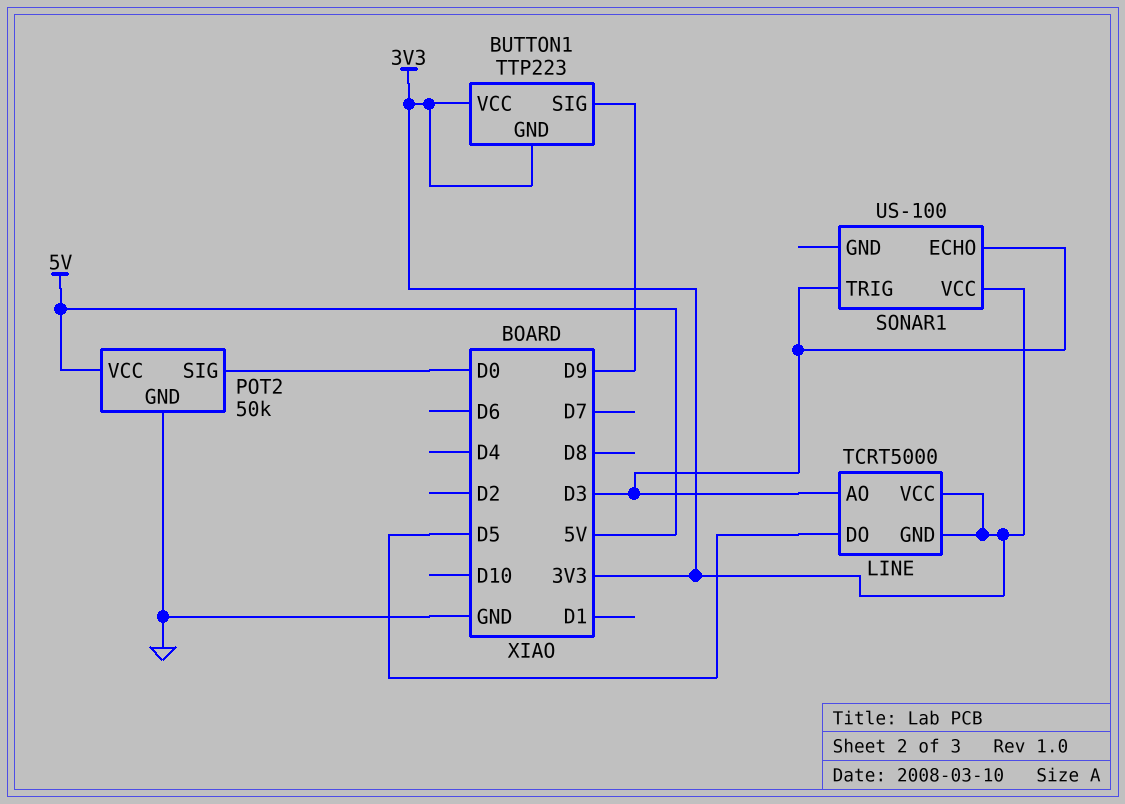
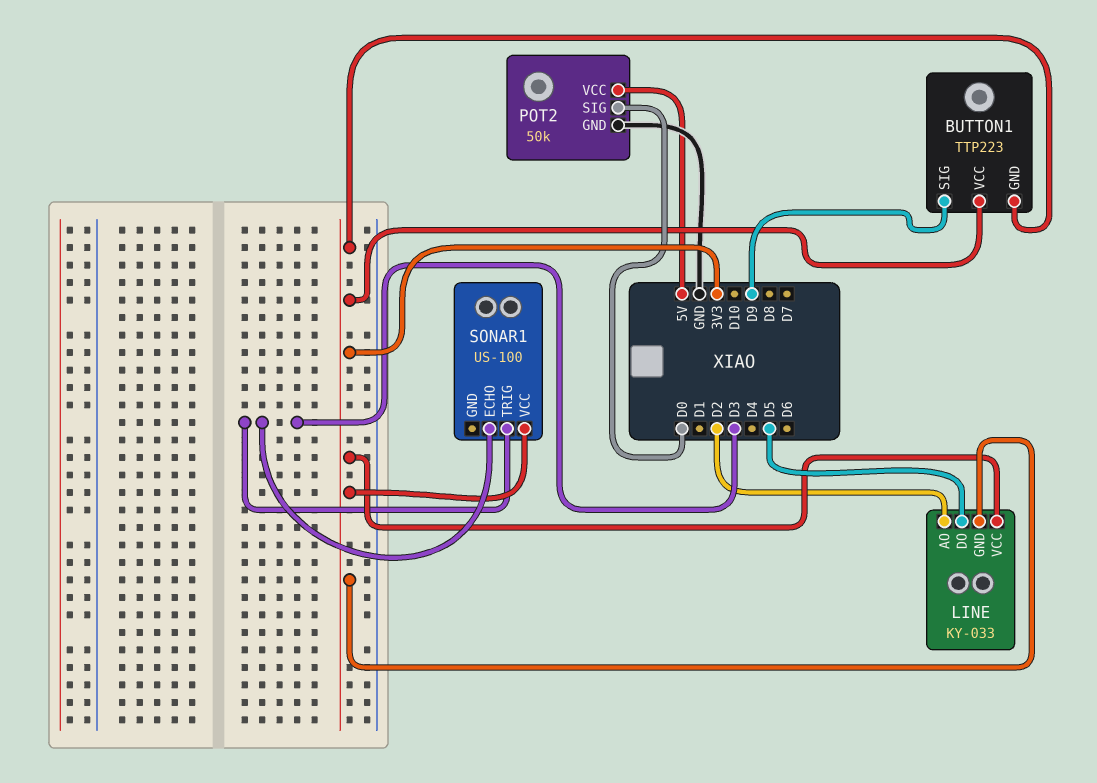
LINE: TCRT5000 -> KY-033
LINE pin AO: D3 -> D2

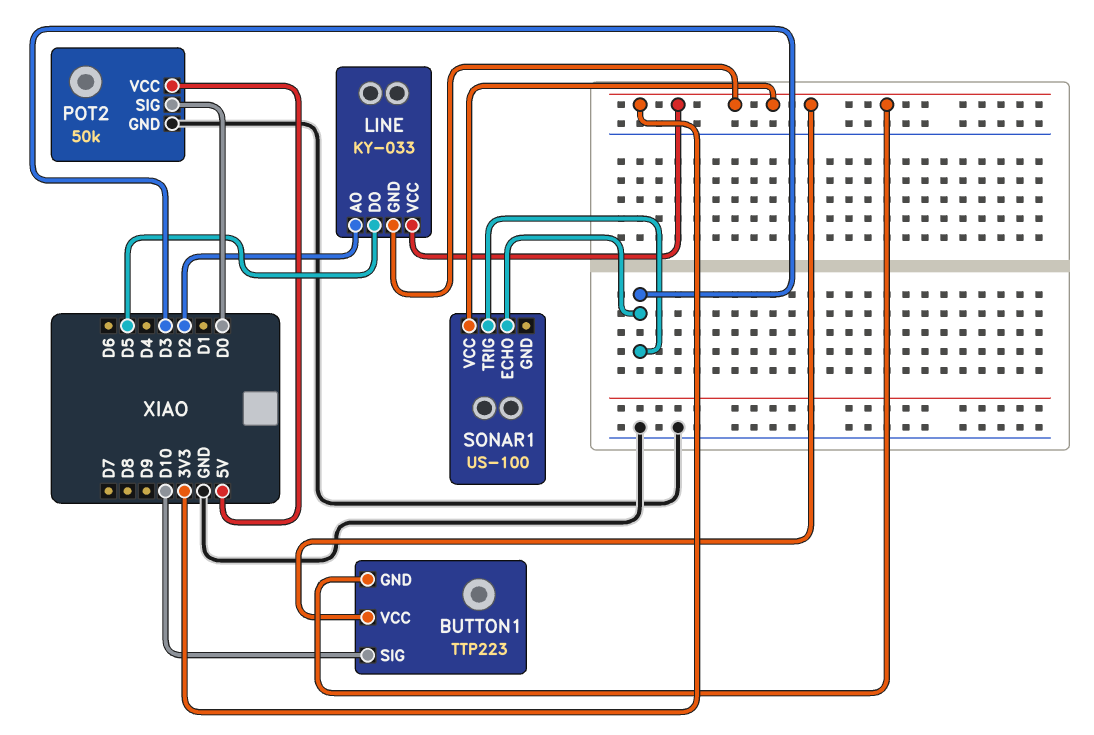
BUTTON1 pin SIG: D9 -> D10

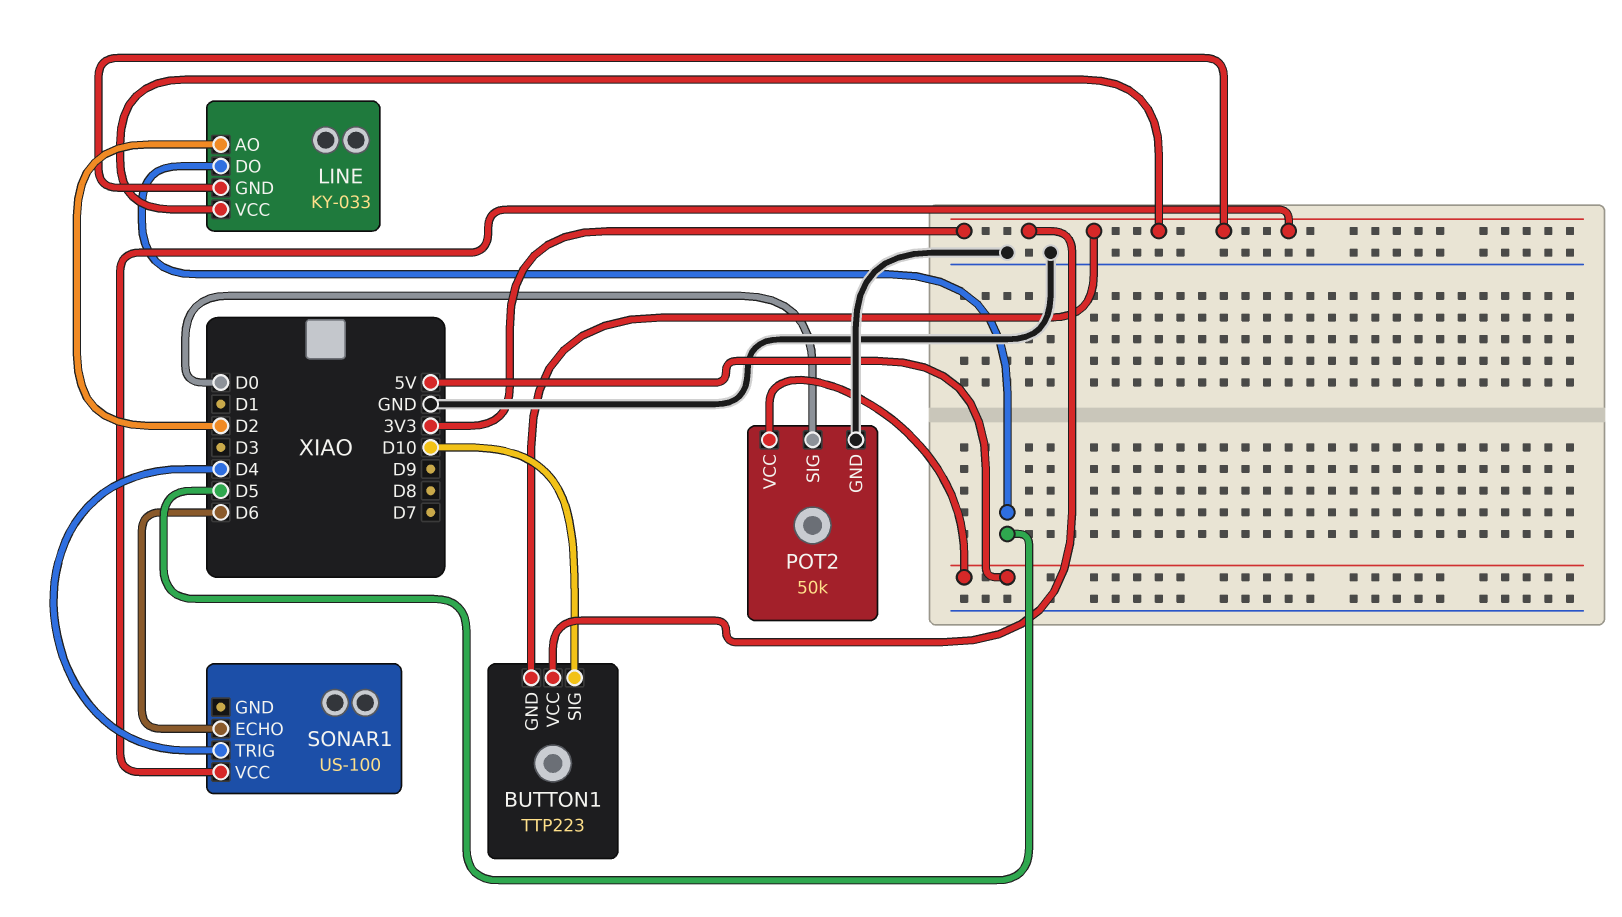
SONAR1 pin ECHO: D3 -> D6
SONAR1 pin TRIG: D3 -> D4

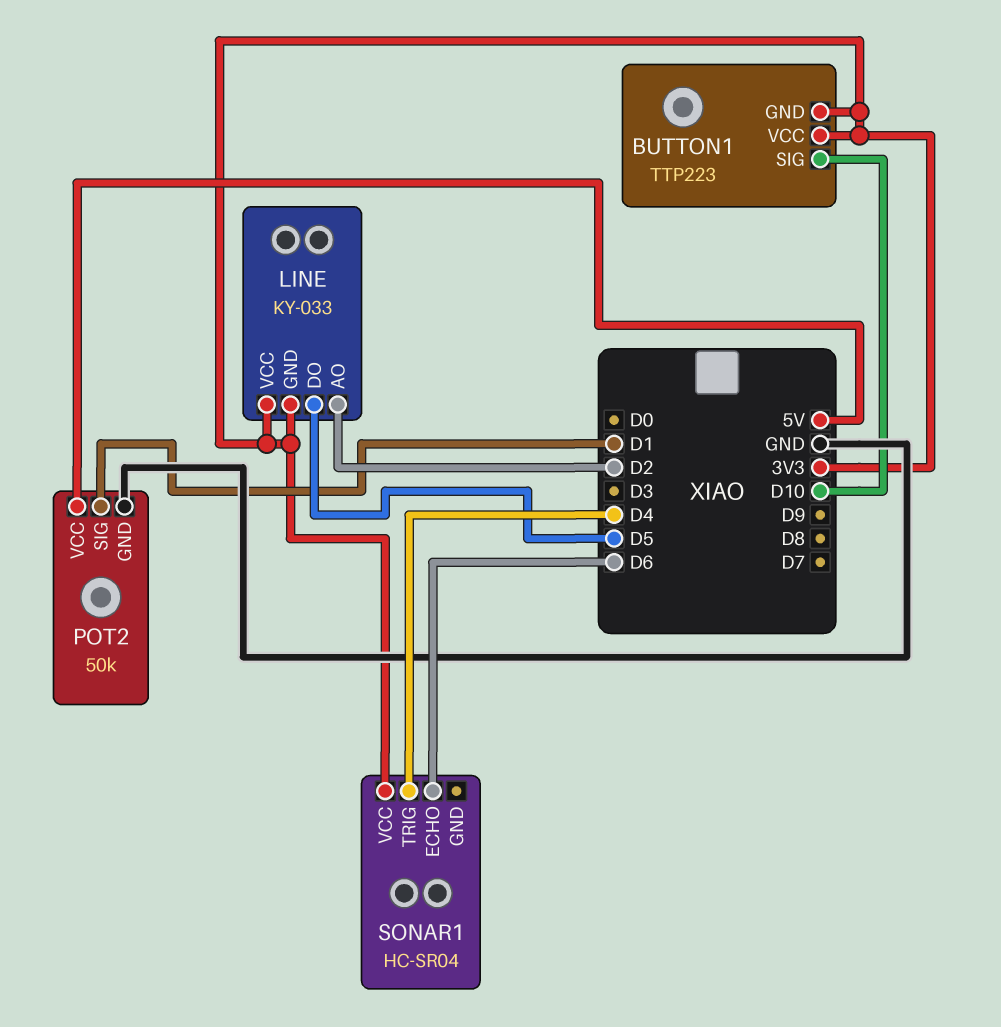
POT2 pin SIG: D0 -> D1
SONAR1: US-100 -> HC-SR04

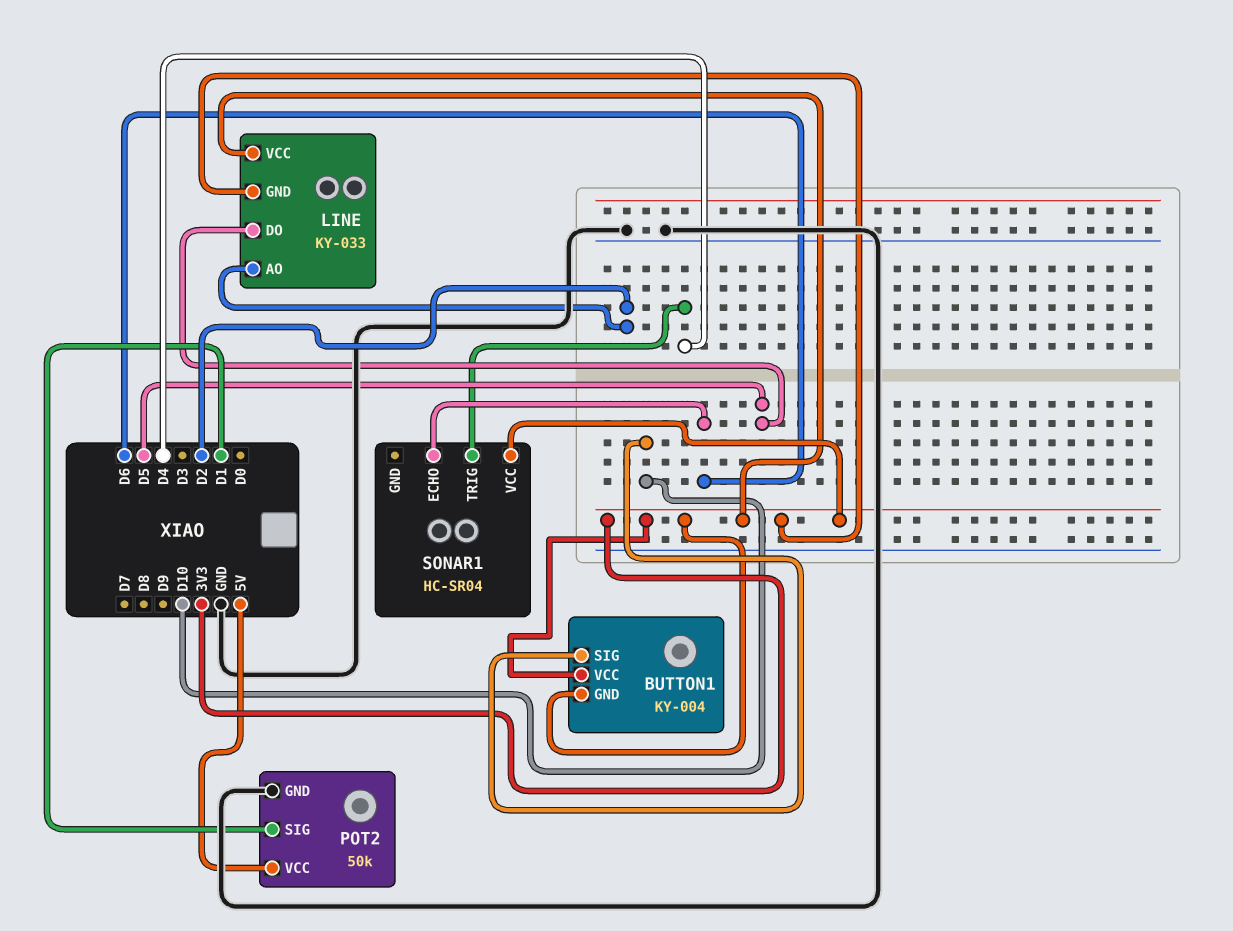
BUTTON1: TTP223 -> KY-004

